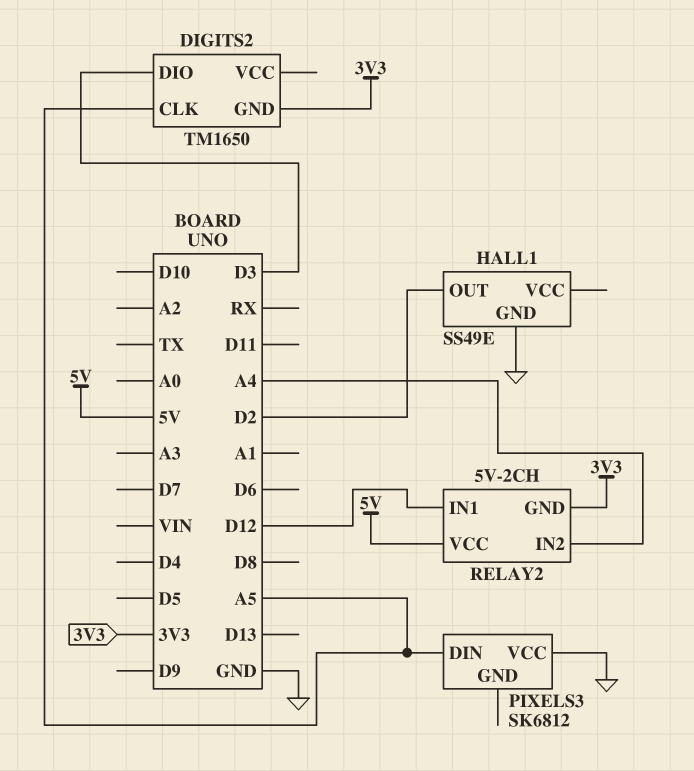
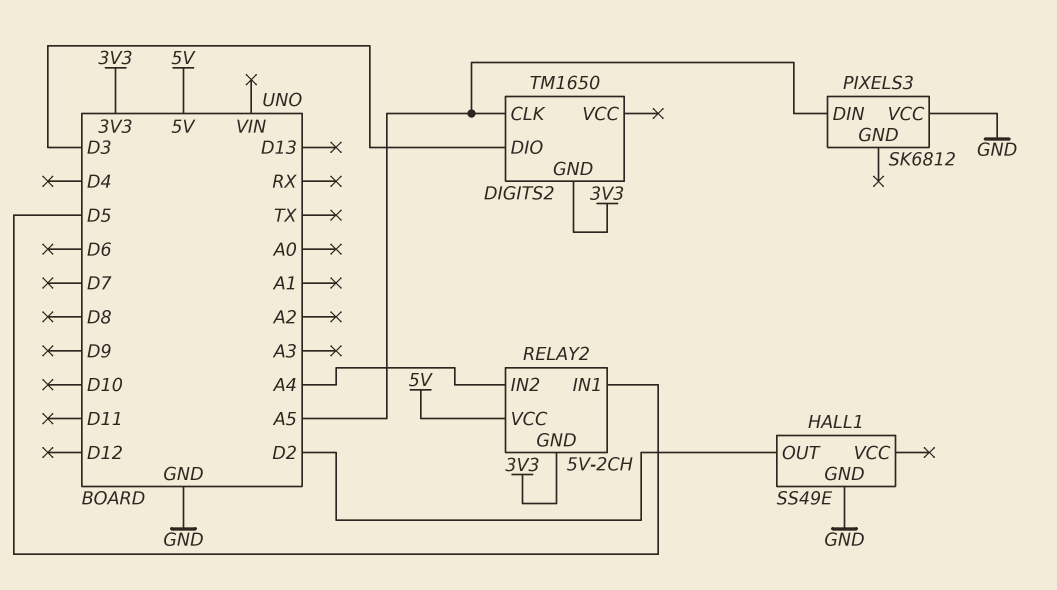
RELAY2 pin IN1: D12 -> D5

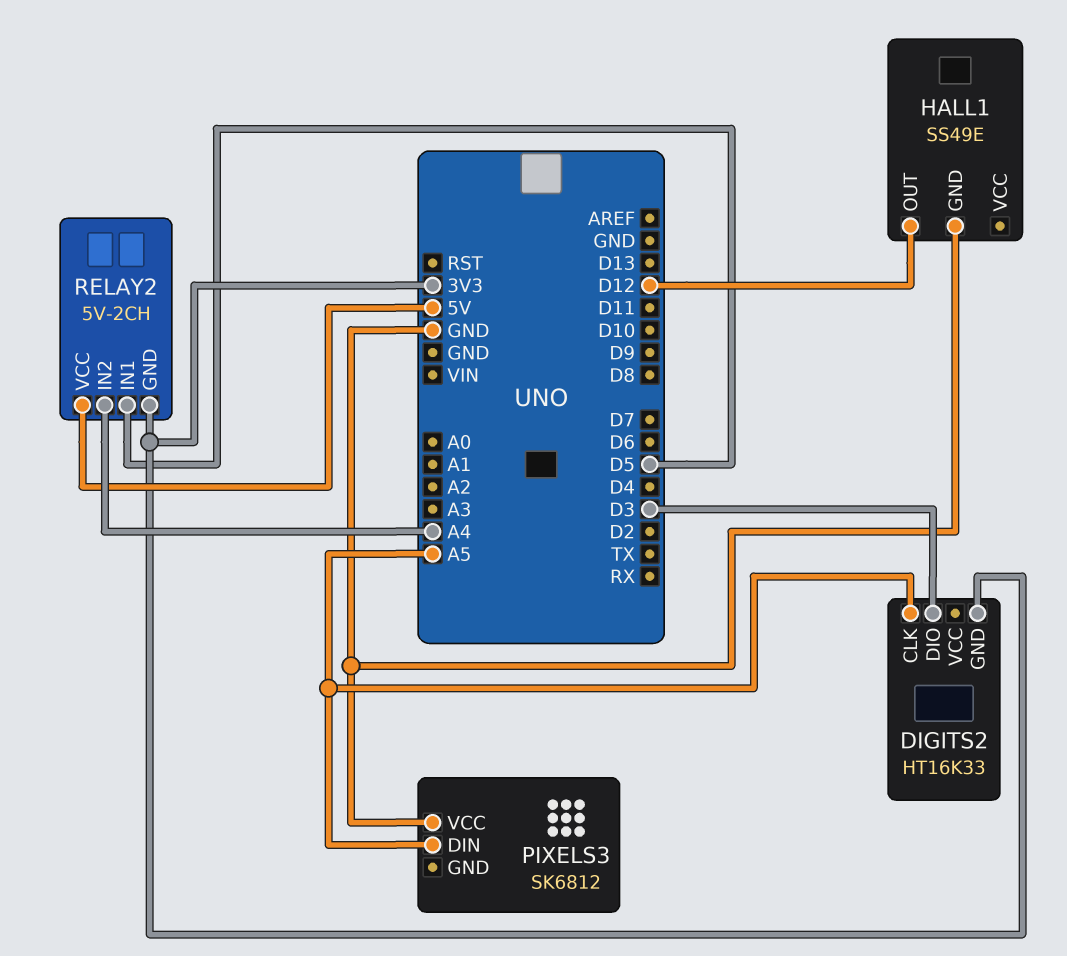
DIGITS2: TM1650 -> HT16K33
HALL1 pin OUT: D2 -> D12

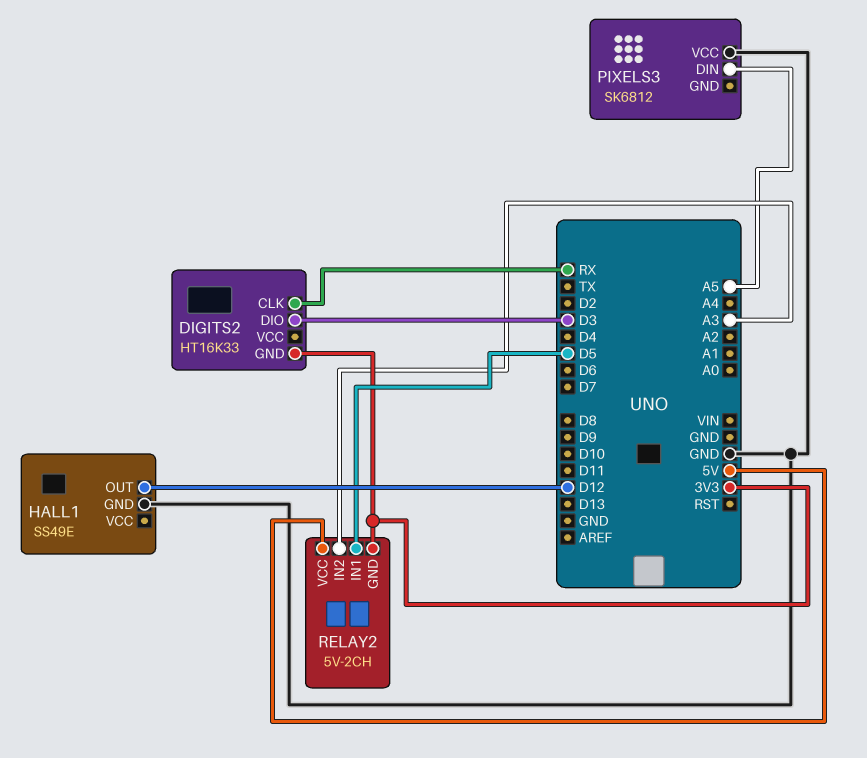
DIGITS2 pin CLK: A5 -> RX
RELAY2 pin IN2: A4 -> A3

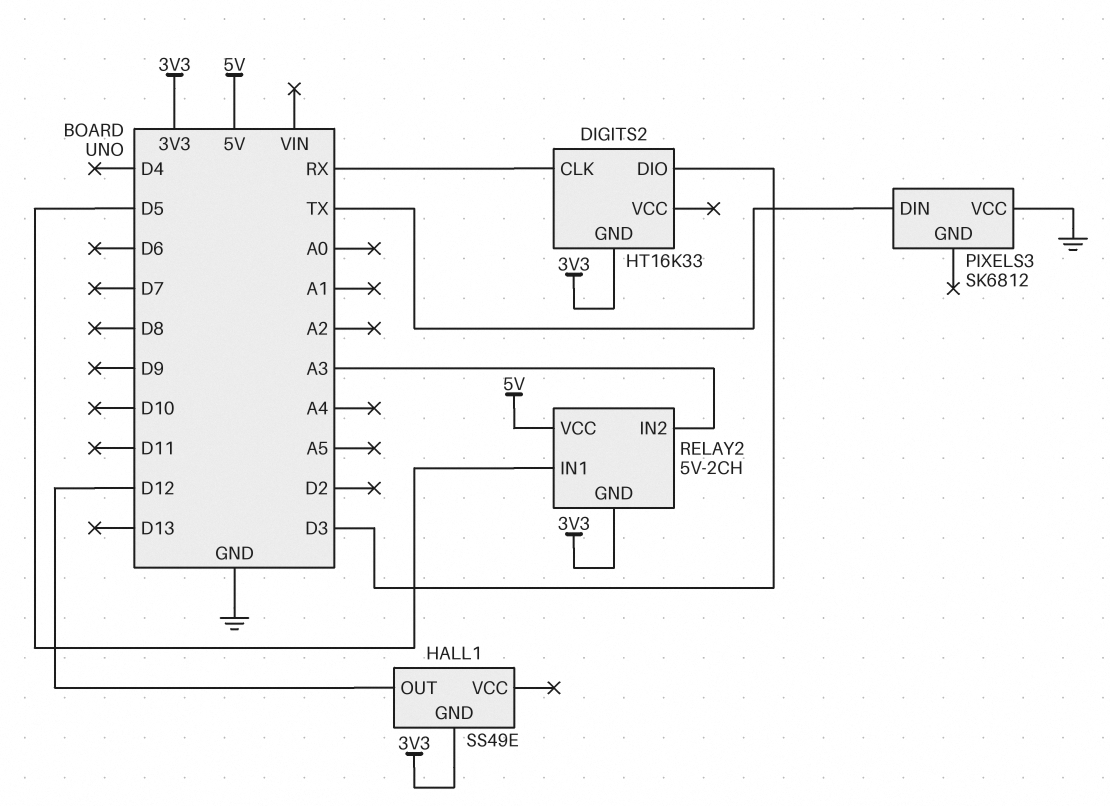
HALL1 pin GND: GND -> 3V3
PIXELS3 pin DIN: A5 -> TX

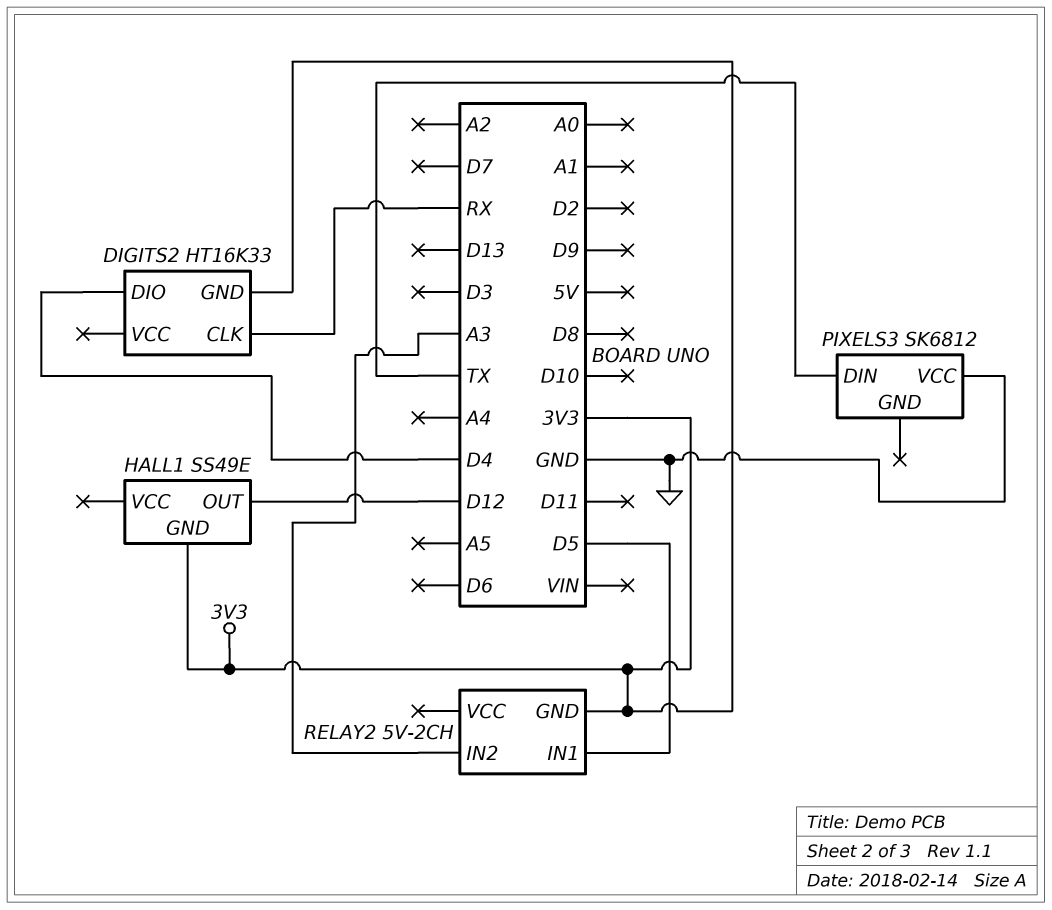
DIGITS2 pin DIO: D3 -> D4
RELAY2 pin VCC: 5V -> none

